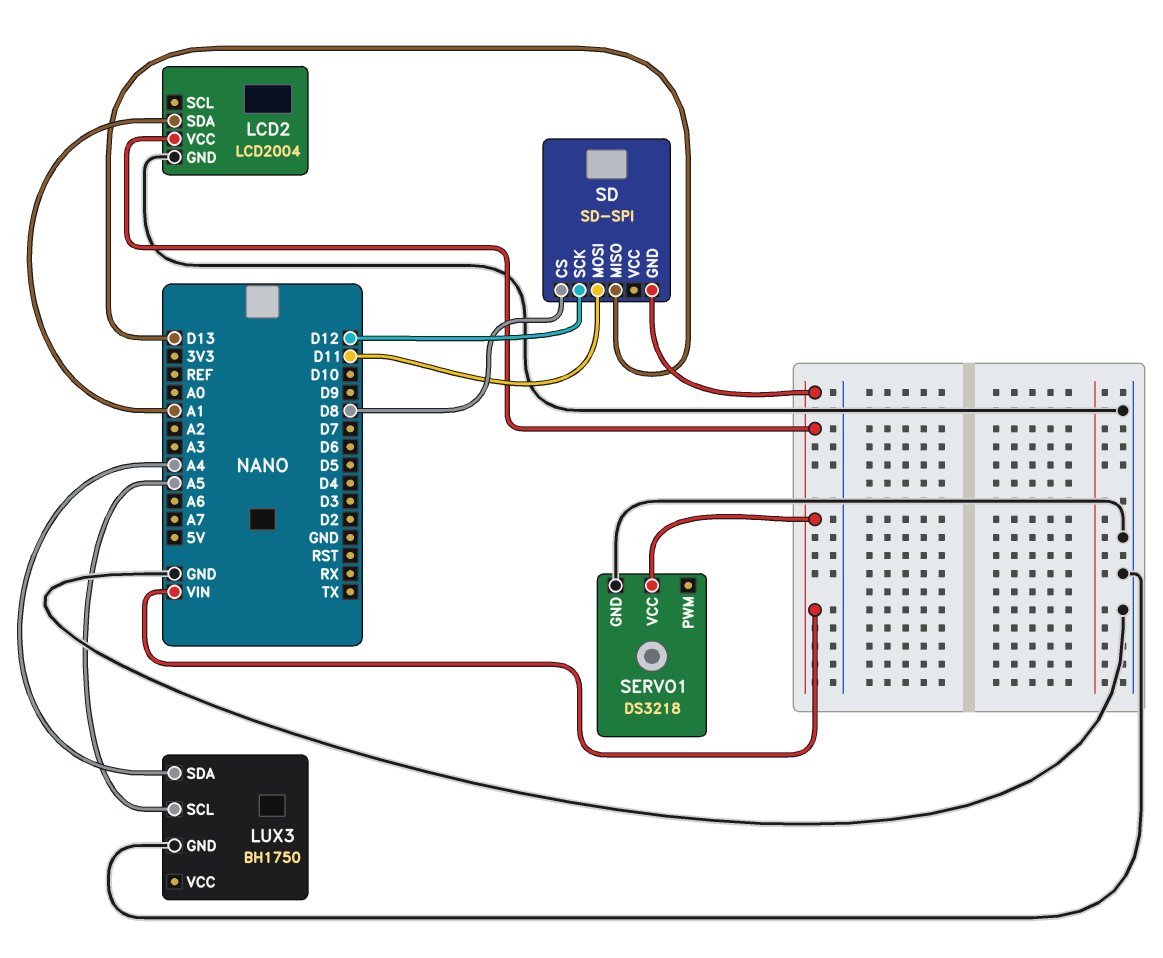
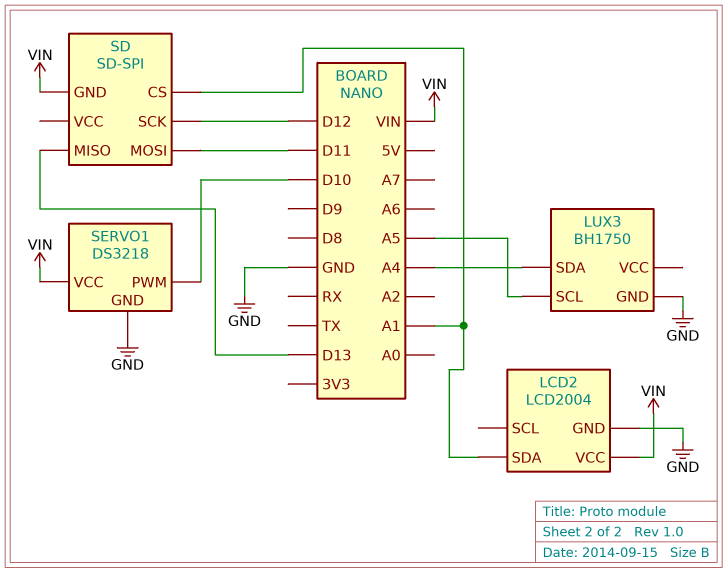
SD pin CS: D8 -> A1
SERVO1 pin PWM: none -> D10

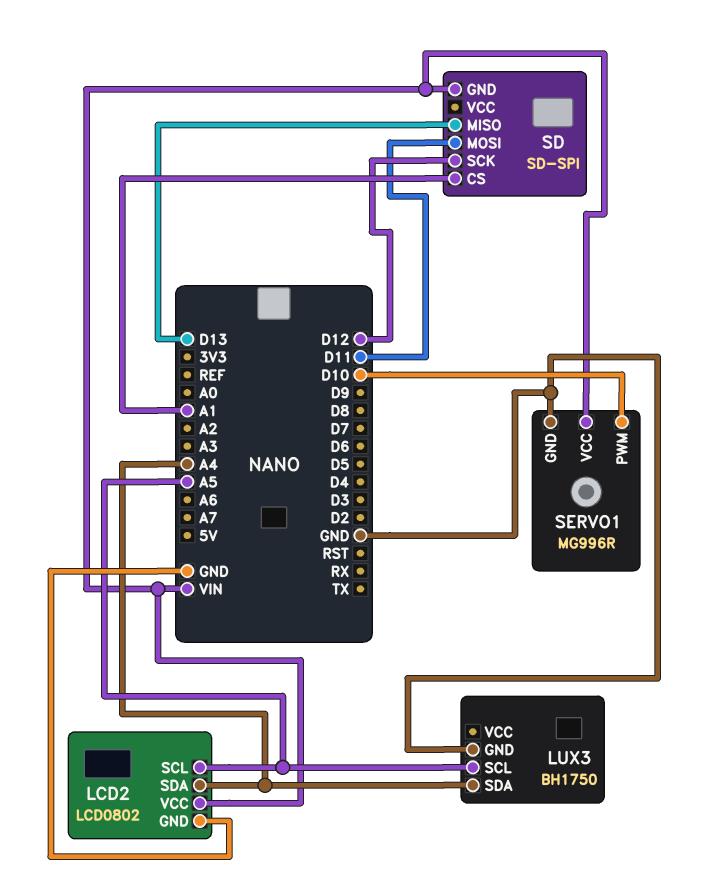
LCD2: LCD2004 -> LCD0802
LCD2 pin SCL: none -> A5
LCD2 pin SDA: A1 -> A4
SERVO1: DS3218 -> MG996R

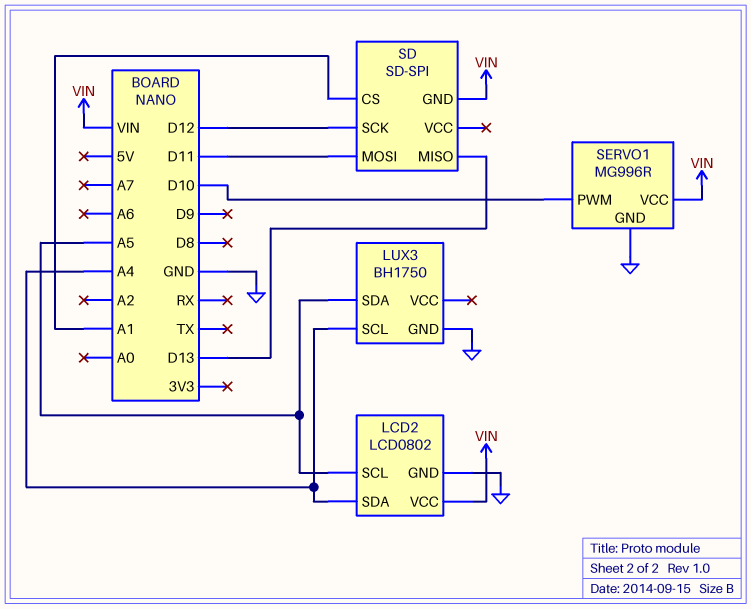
LUX3 pin SCL: A5 -> A4
LUX3 pin SDA: A4 -> A5

